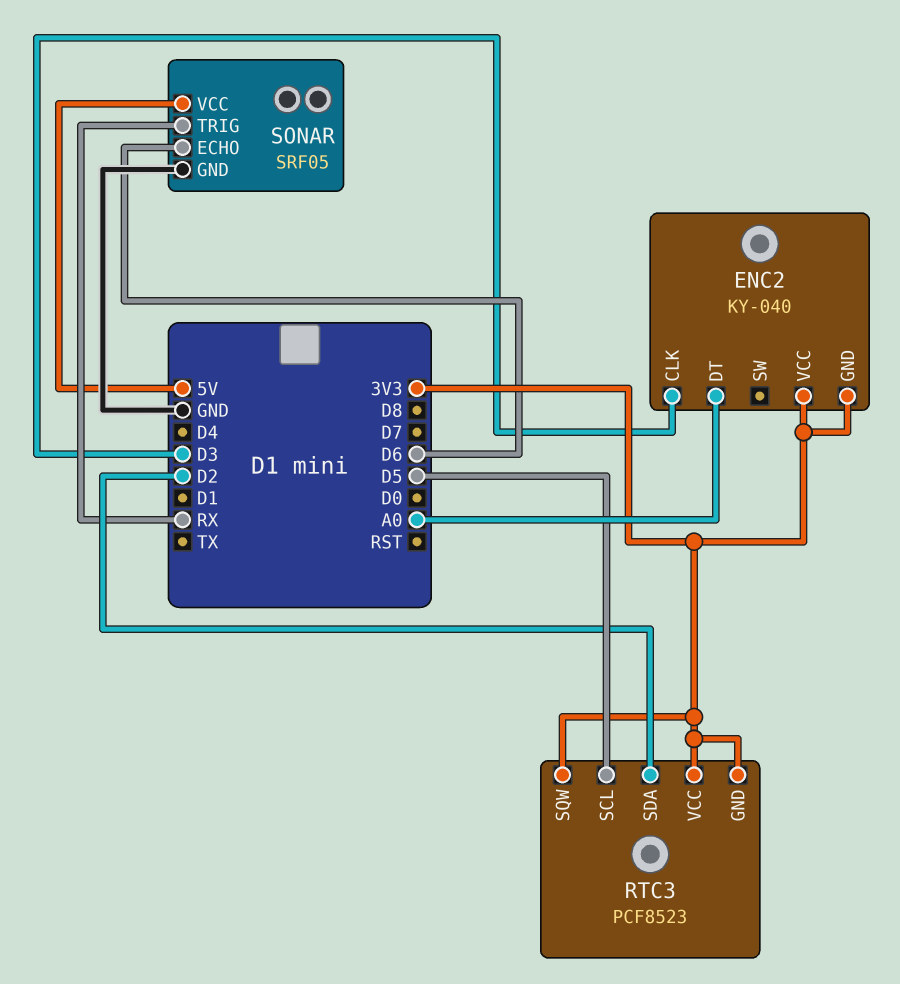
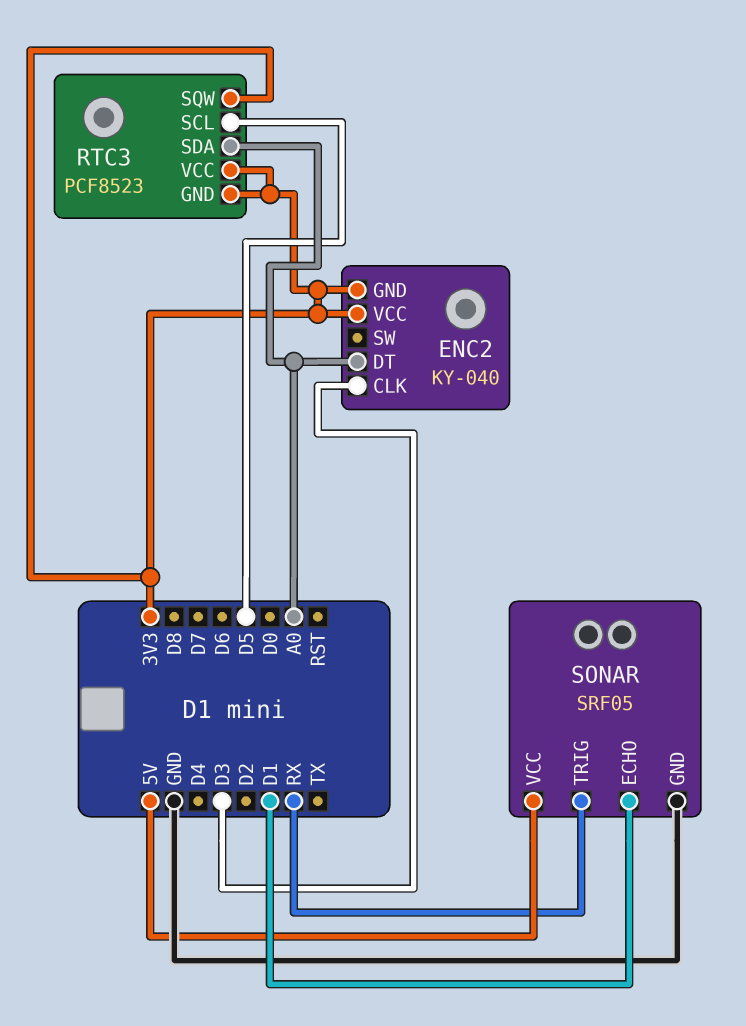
RTC3 pin SDA: D2 -> A0
SONAR pin ECHO: D6 -> D1

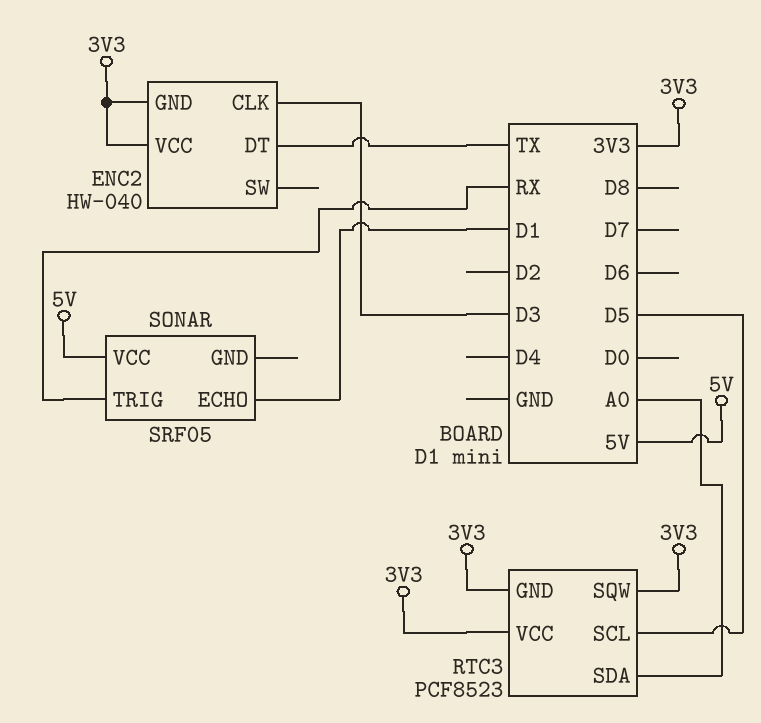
ENC2: KY-040 -> HW-040
ENC2 pin DT: A0 -> TX
SONAR pin GND: GND -> none

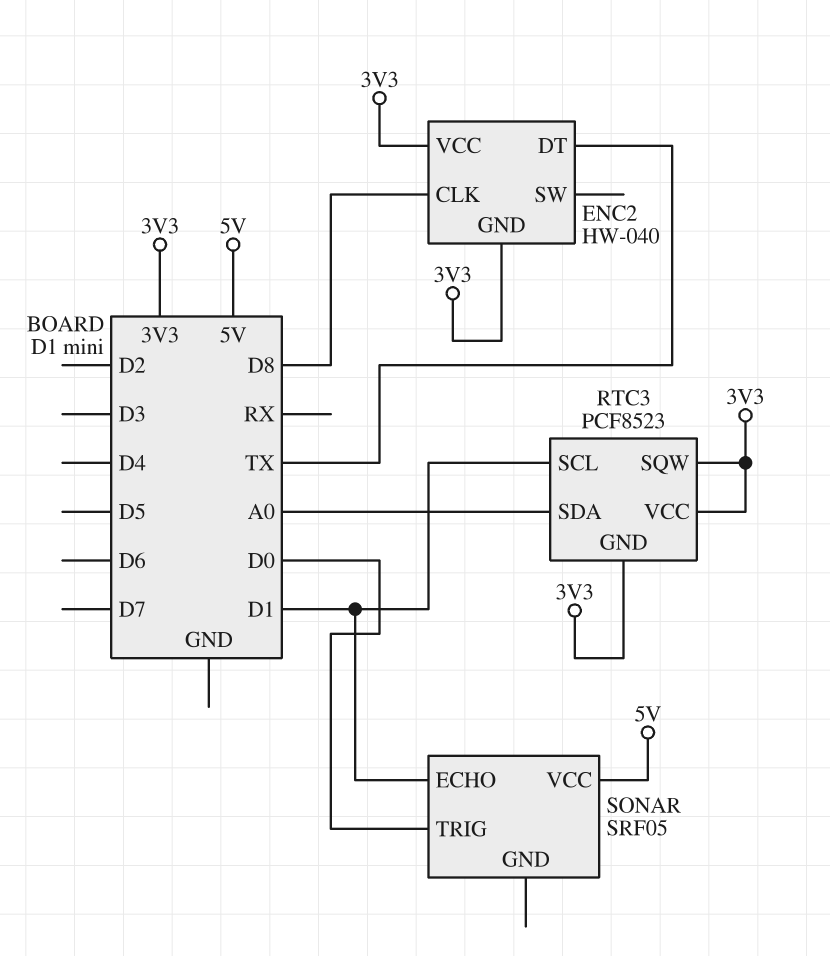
ENC2 pin CLK: D3 -> D8
RTC3 pin SCL: D5 -> D1
SONAR pin TRIG: RX -> D0

